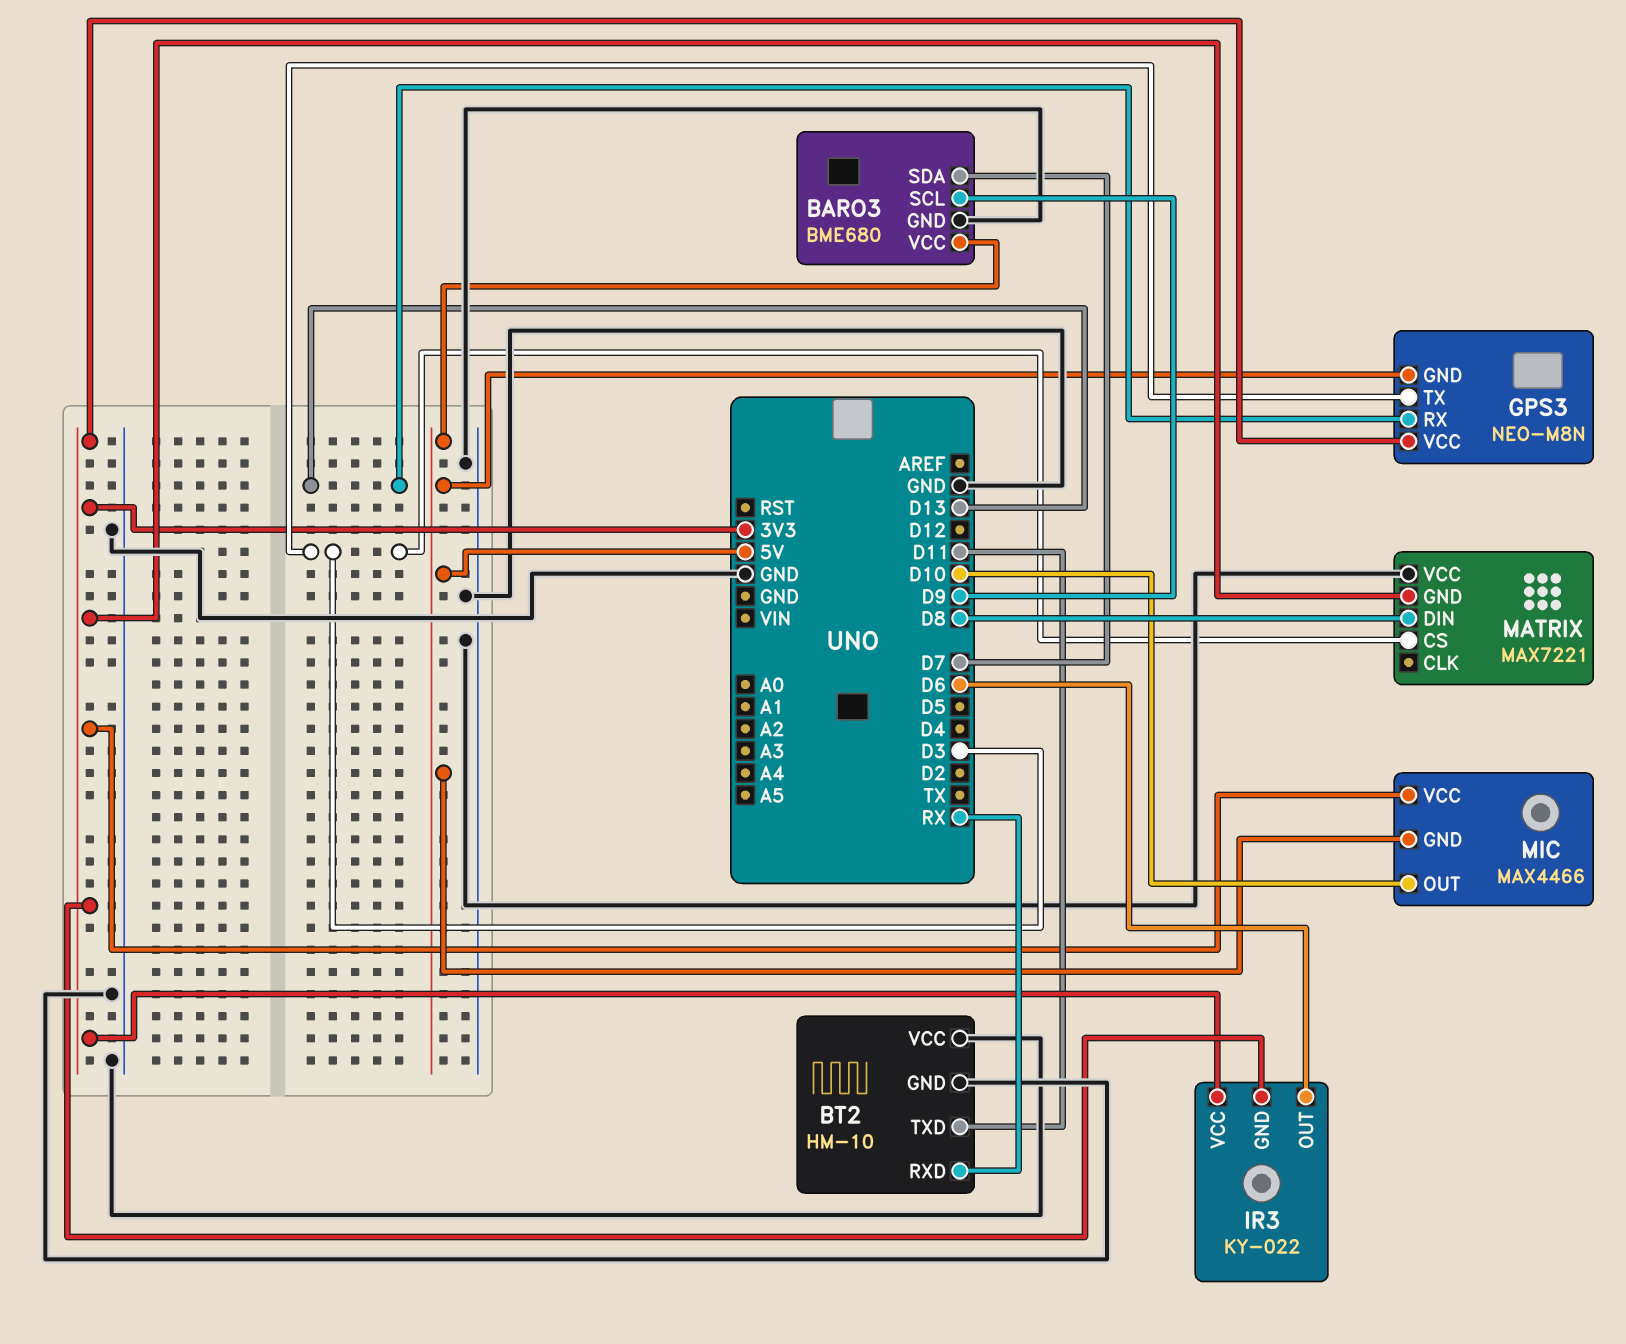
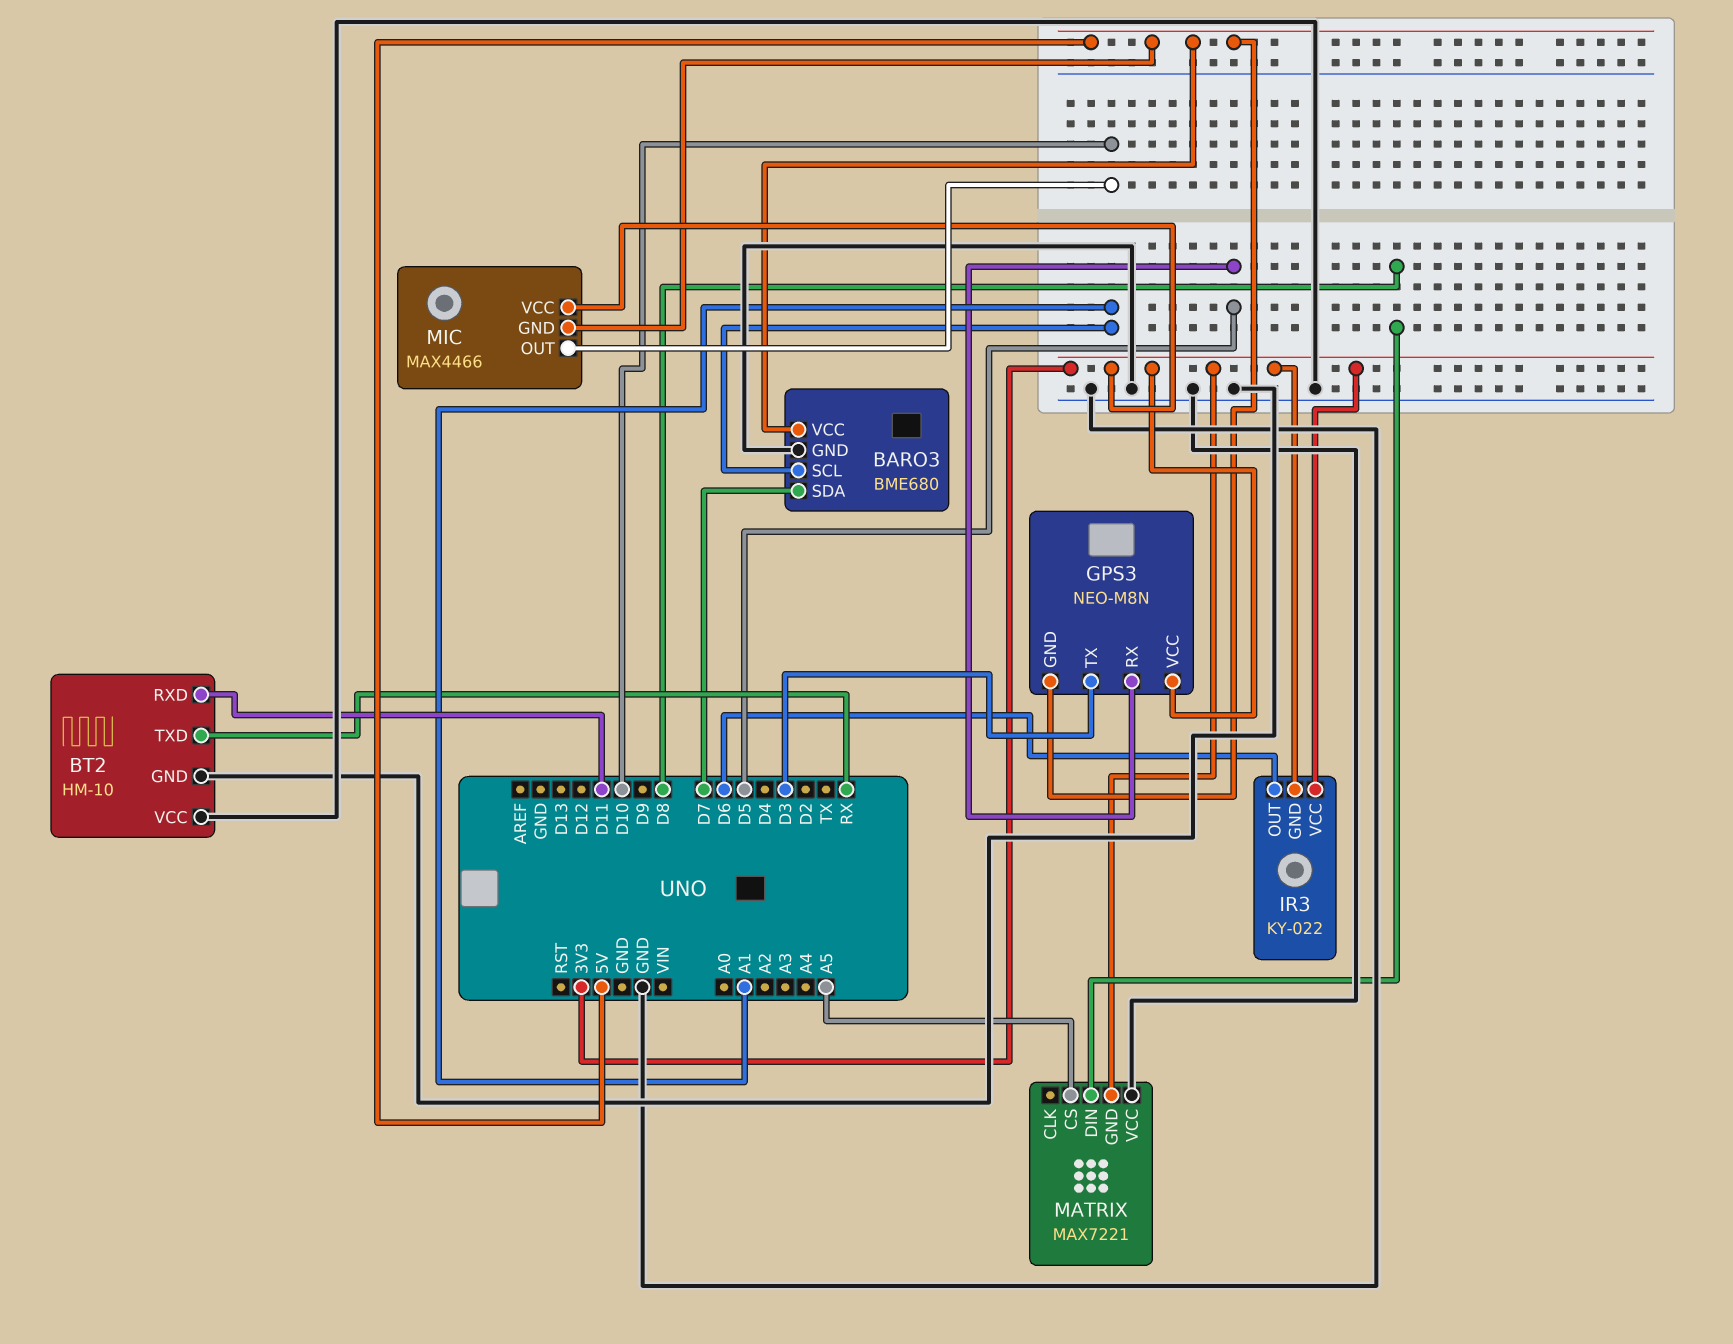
BARO3 pin SCL: D9 -> A1
BT2 pin RXD: RX -> D11
BT2 pin TXD: D11 -> RX
GPS3 pin RX: D13 -> D5
MATRIX pin CS: D3 -> A5

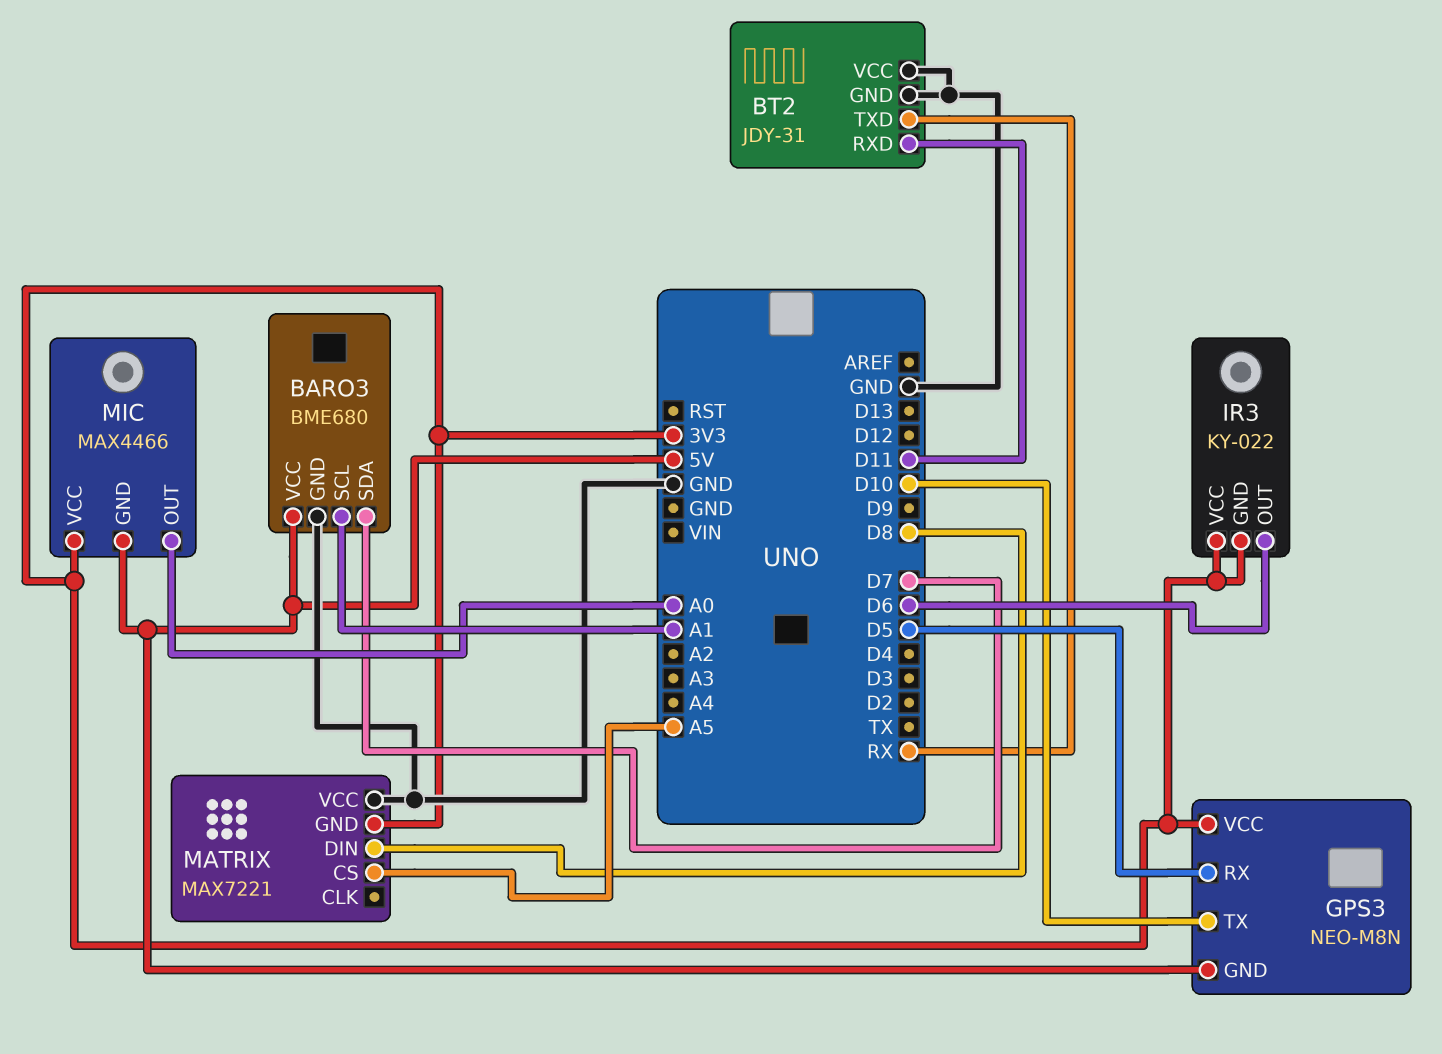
BT2: HM-10 -> JDY-31
GPS3 pin TX: D3 -> D10
MIC pin OUT: D10 -> A0

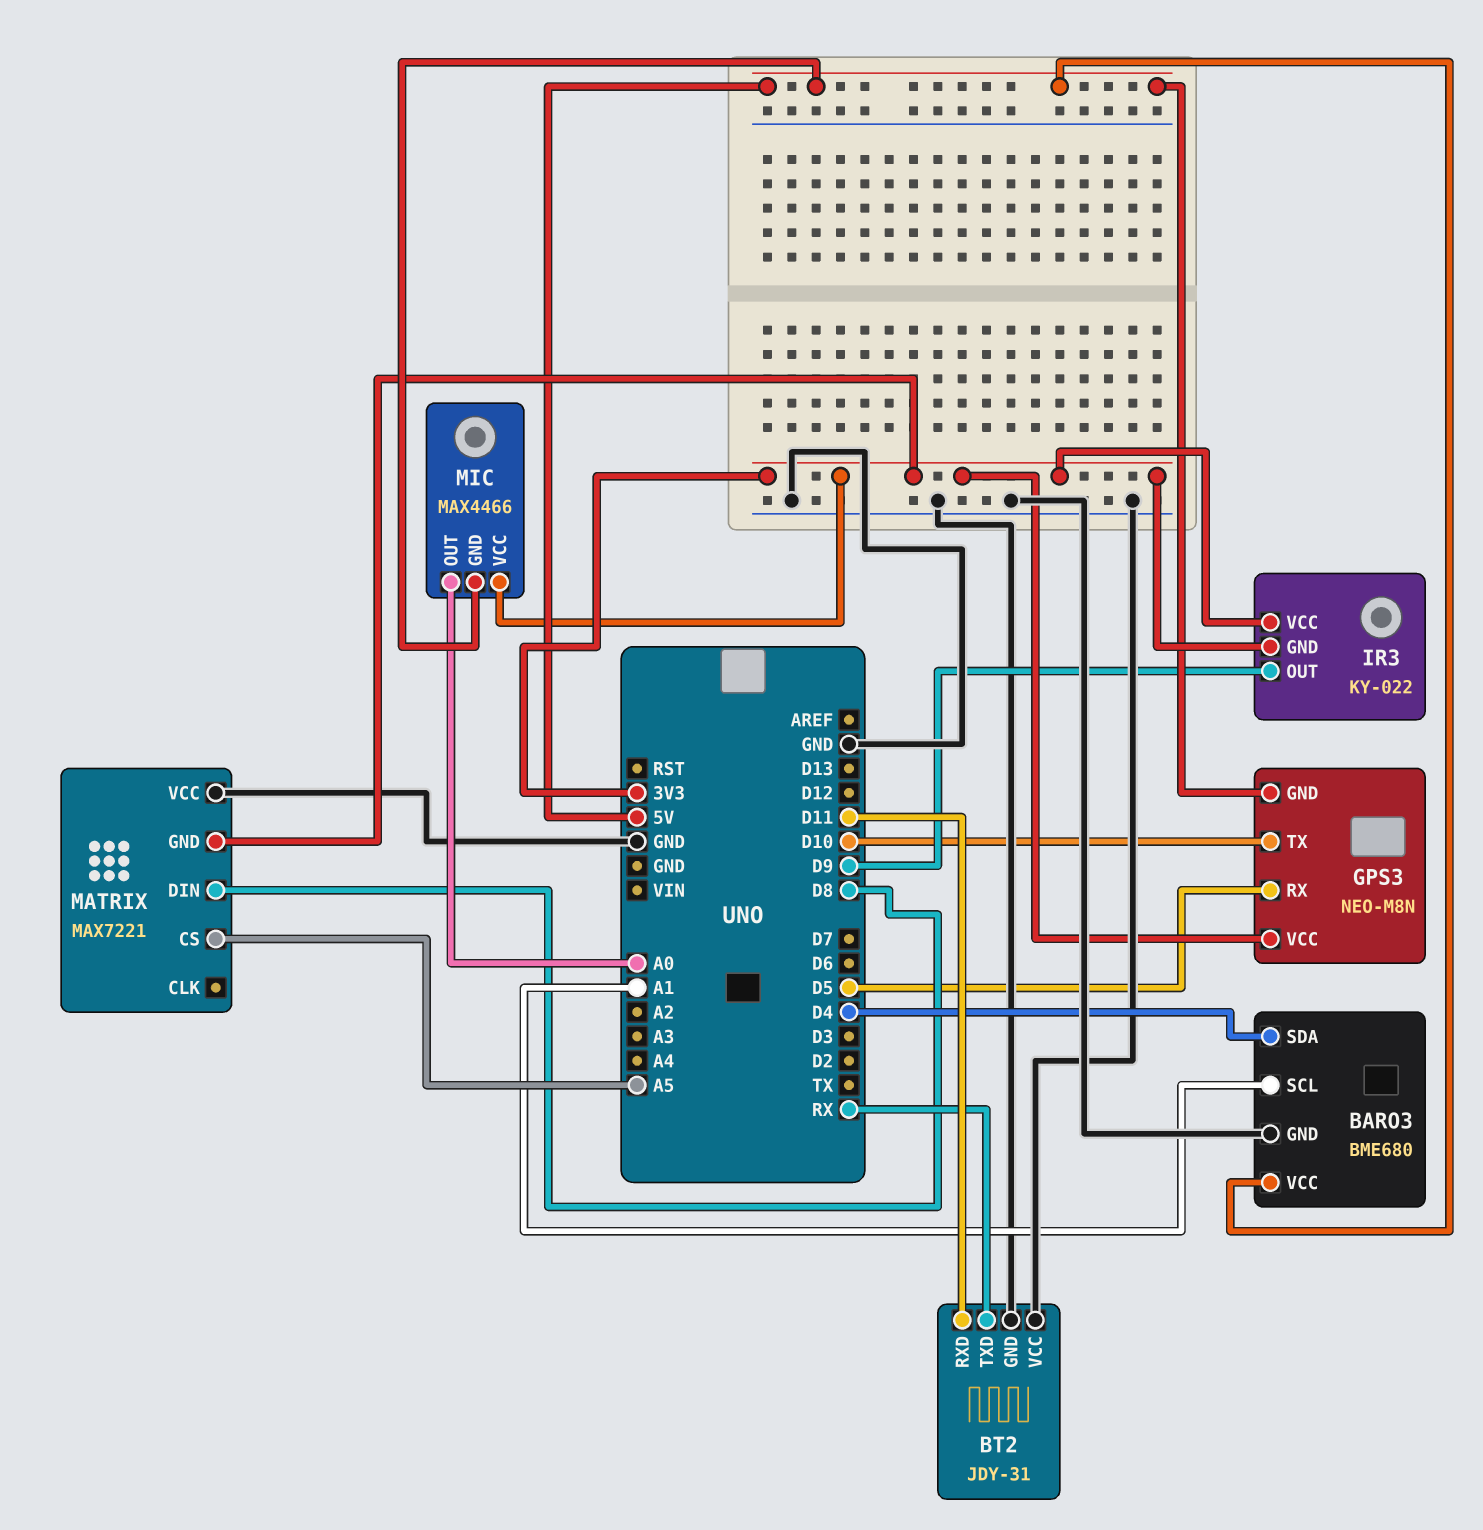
BARO3 pin SDA: D7 -> D4
IR3 pin OUT: D6 -> D9

